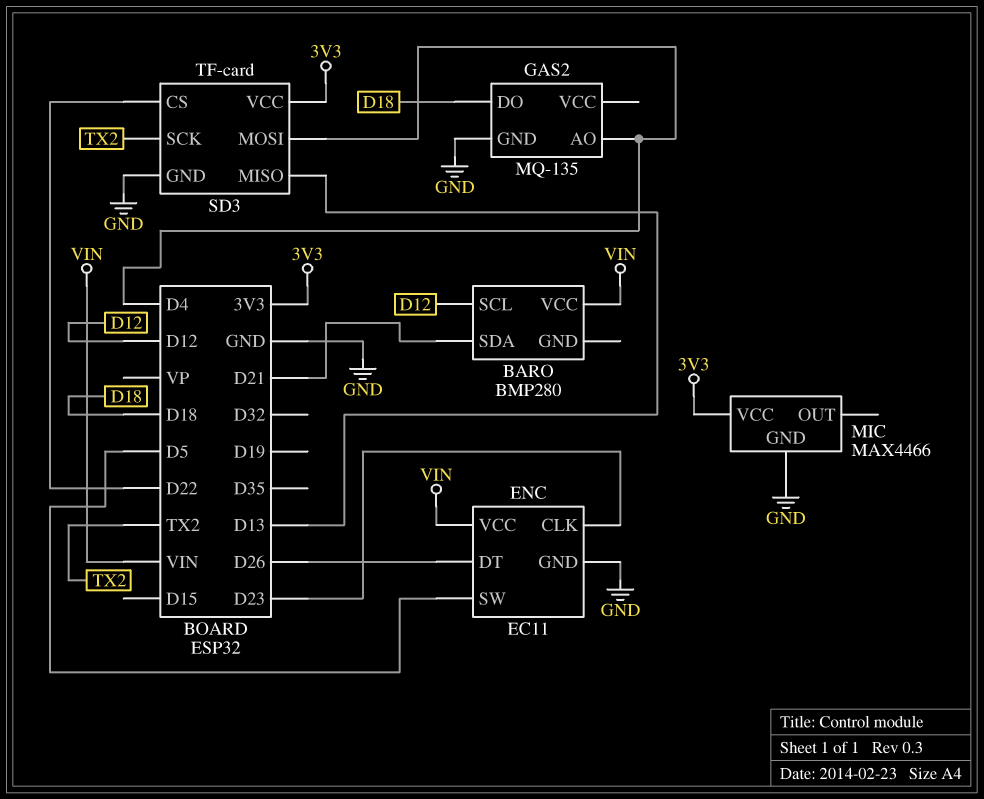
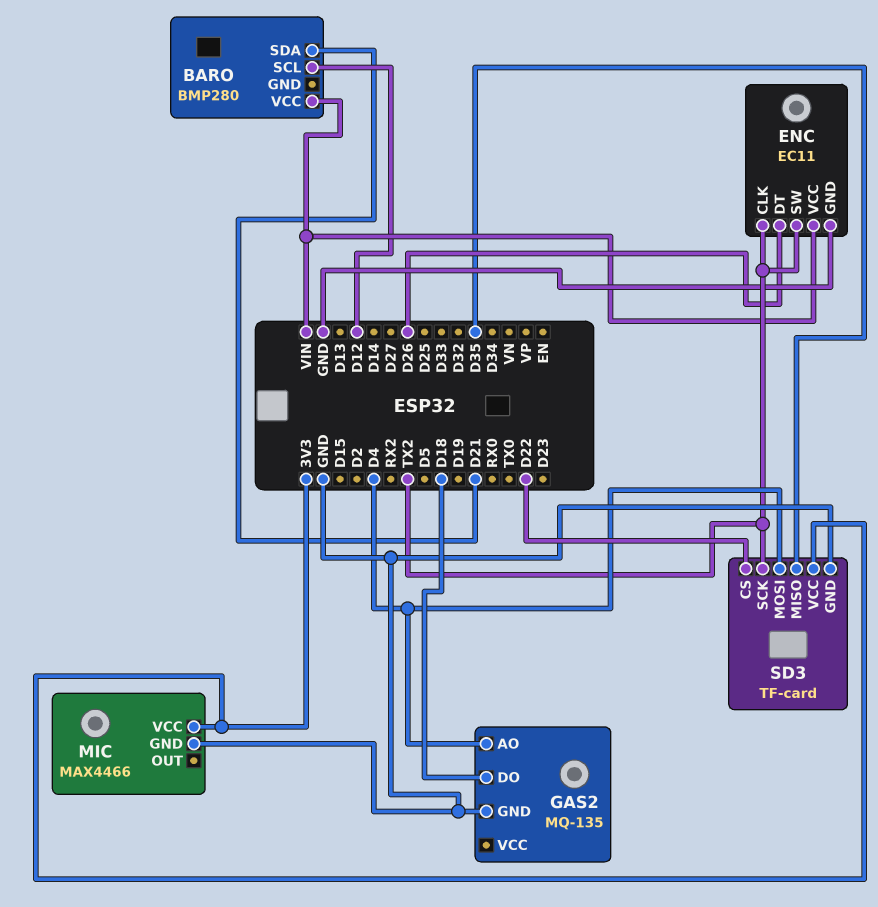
ENC pin CLK: D23 -> TX2
ENC pin SW: D5 -> TX2
SD3 pin MISO: D13 -> D35

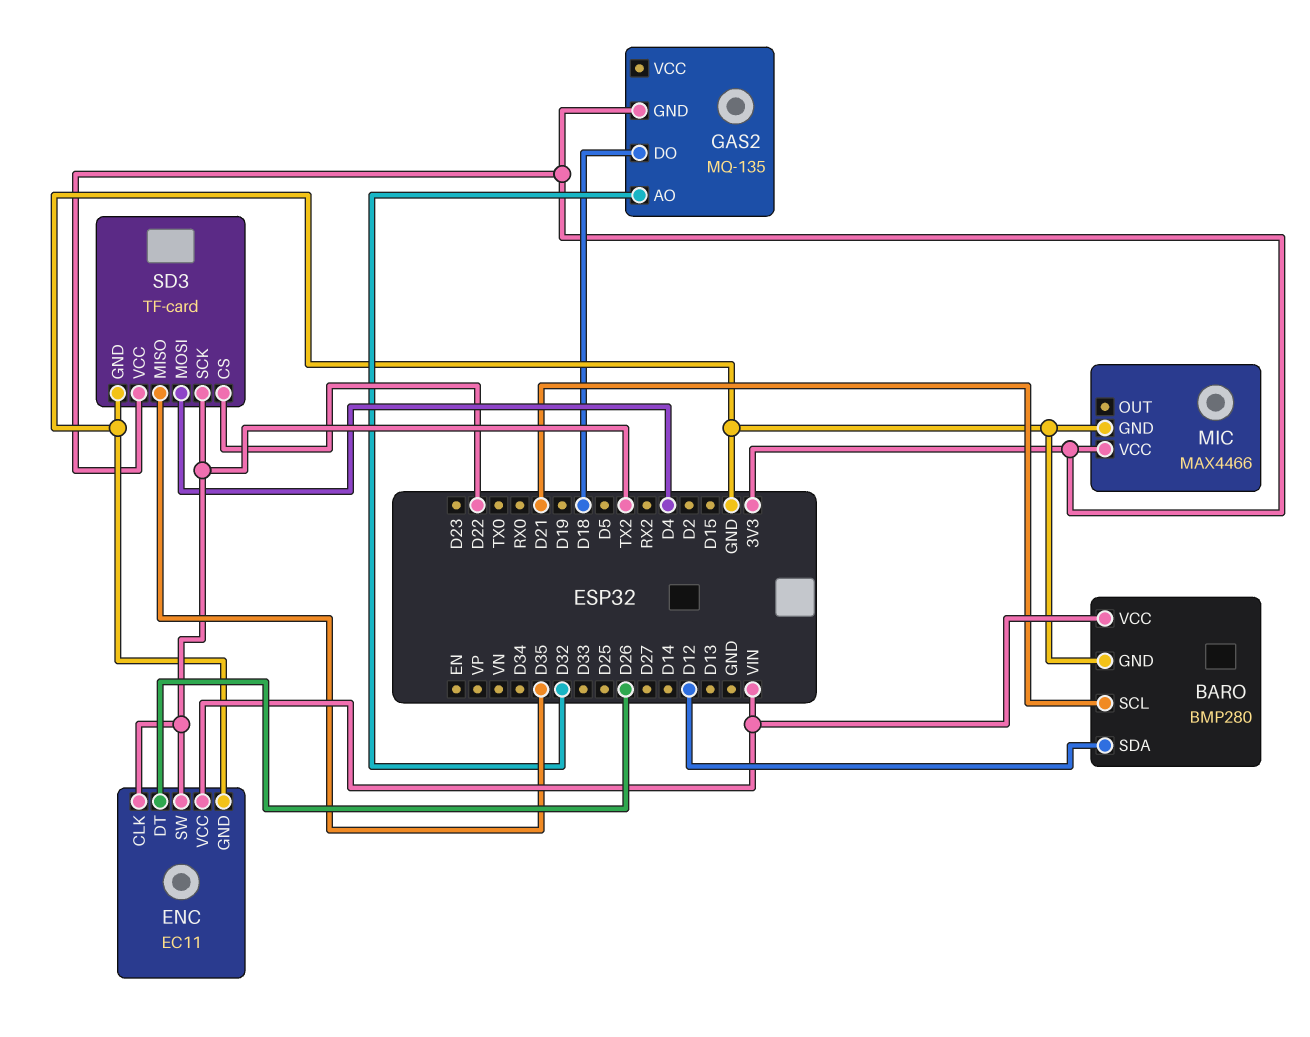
BARO pin GND: none -> GND
BARO pin SCL: D12 -> D21
BARO pin SDA: D21 -> D12
GAS2 pin AO: D4 -> D32
GAS2 pin GND: GND -> 3V3

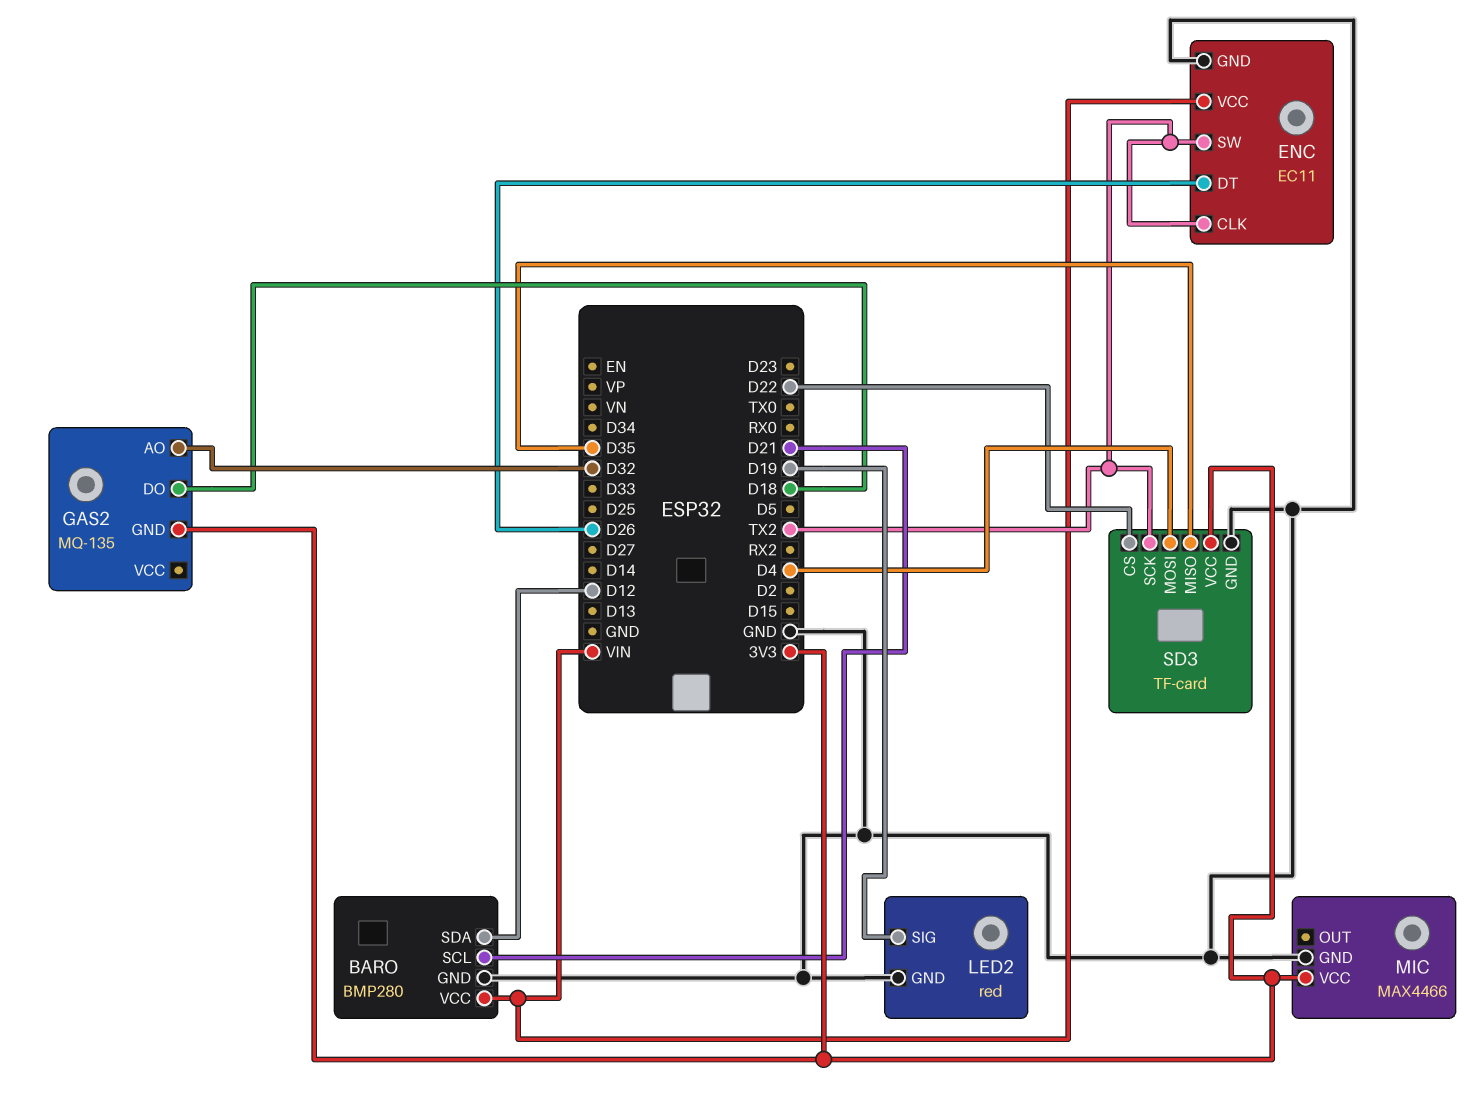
LED2: none -> red
LED2 pin GND: none -> GND
LED2 pin SIG: none -> D19

